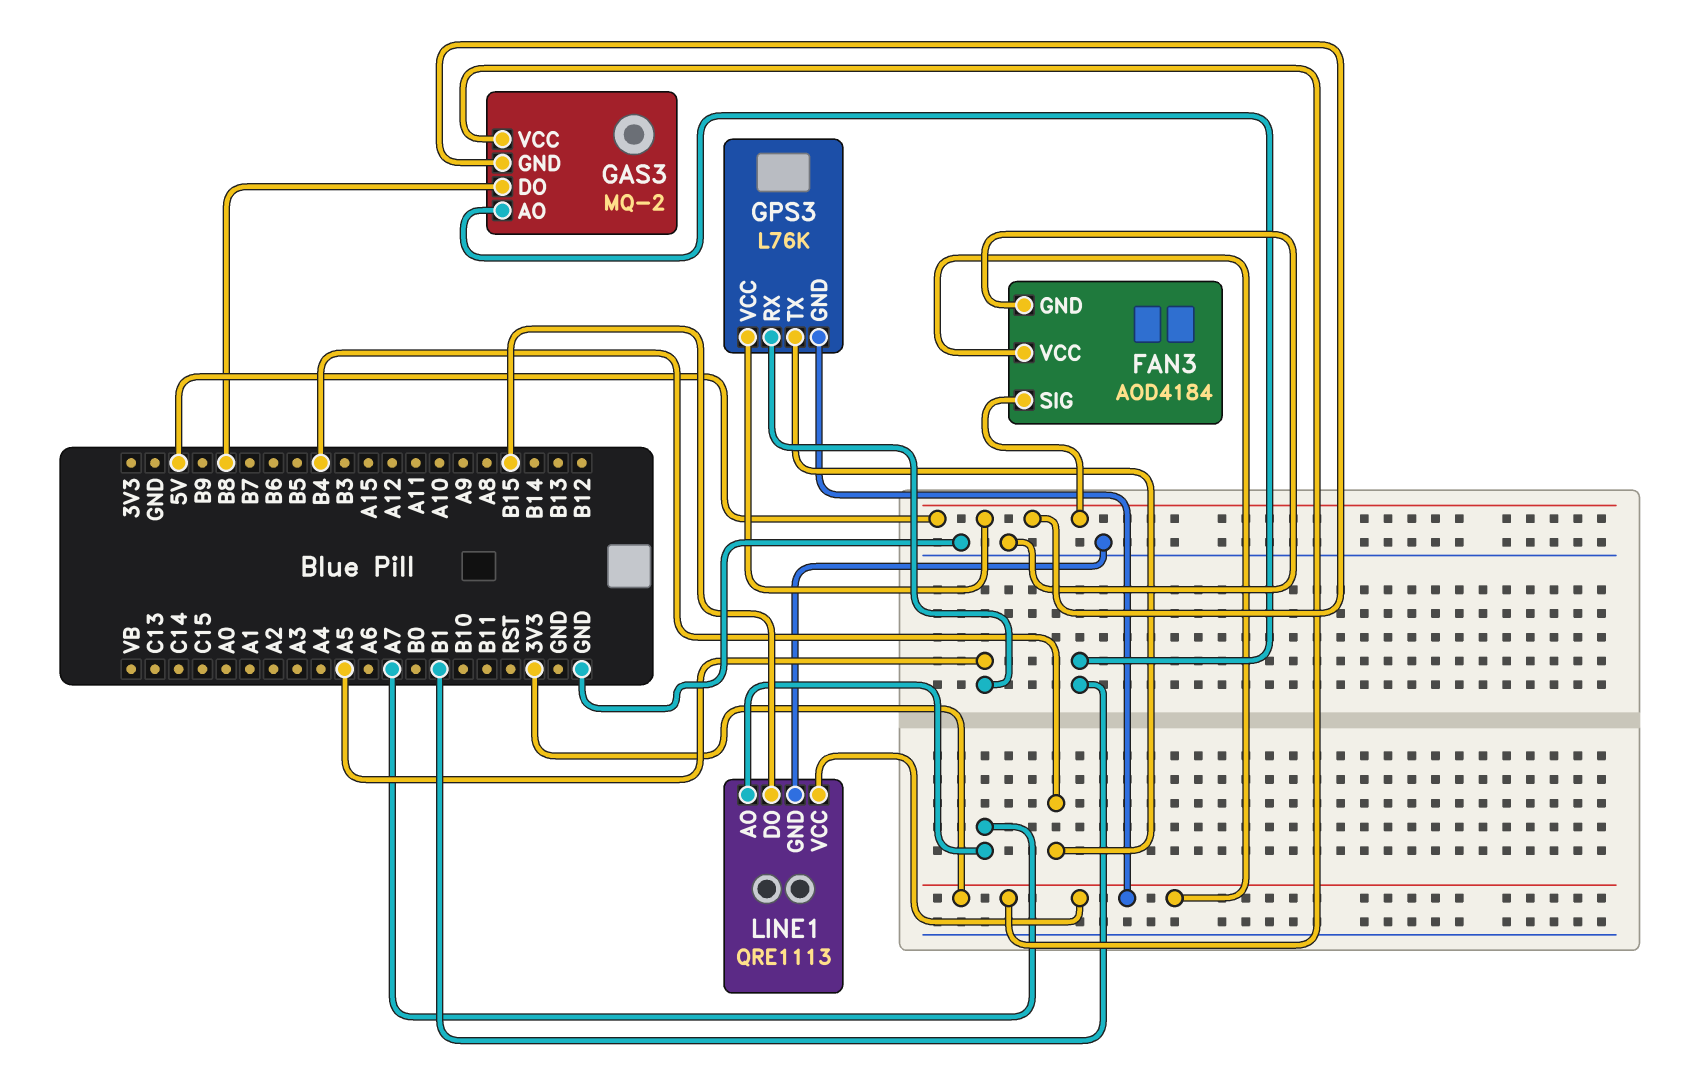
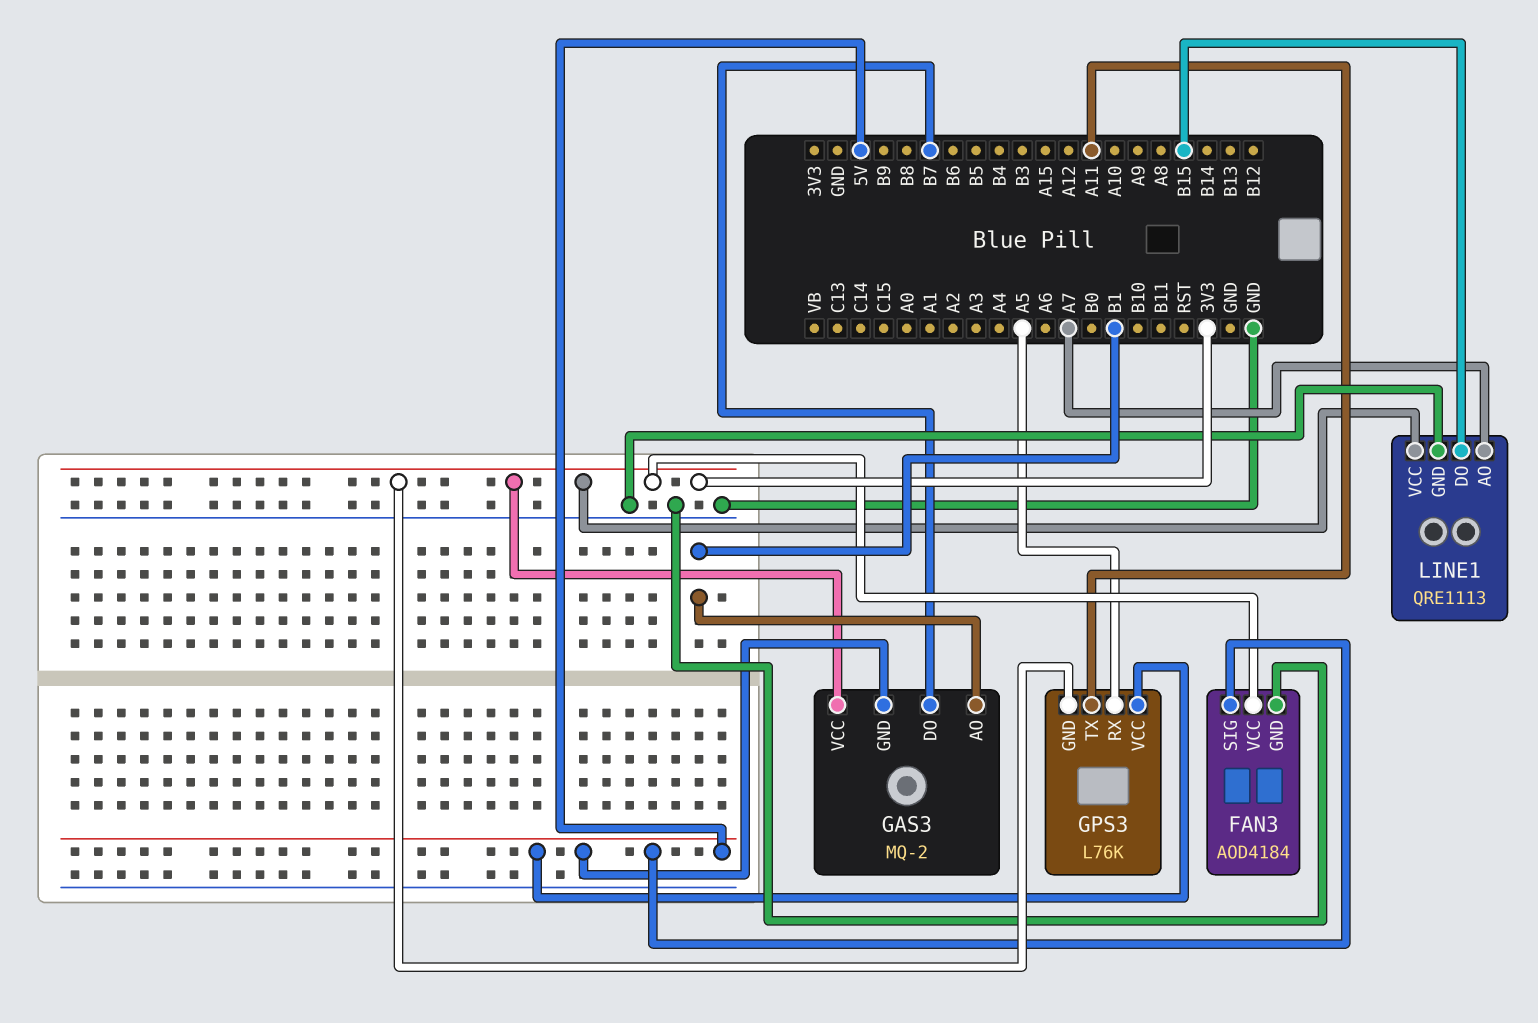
GAS3 pin DO: B8 -> B7
GPS3 pin TX: B4 -> A11

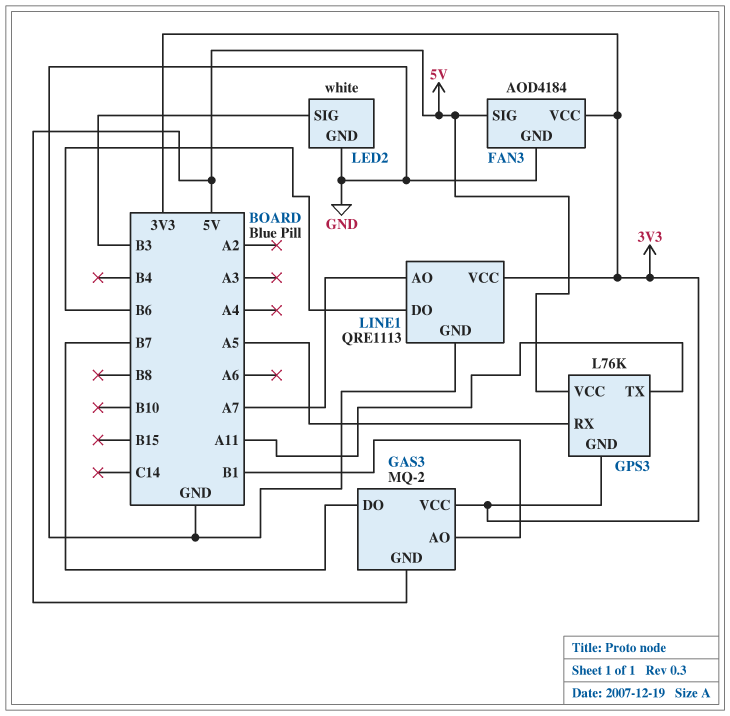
LED2: none -> white
LED2 pin GND: none -> GND
LED2 pin SIG: none -> B3
LINE1 pin DO: B15 -> B6

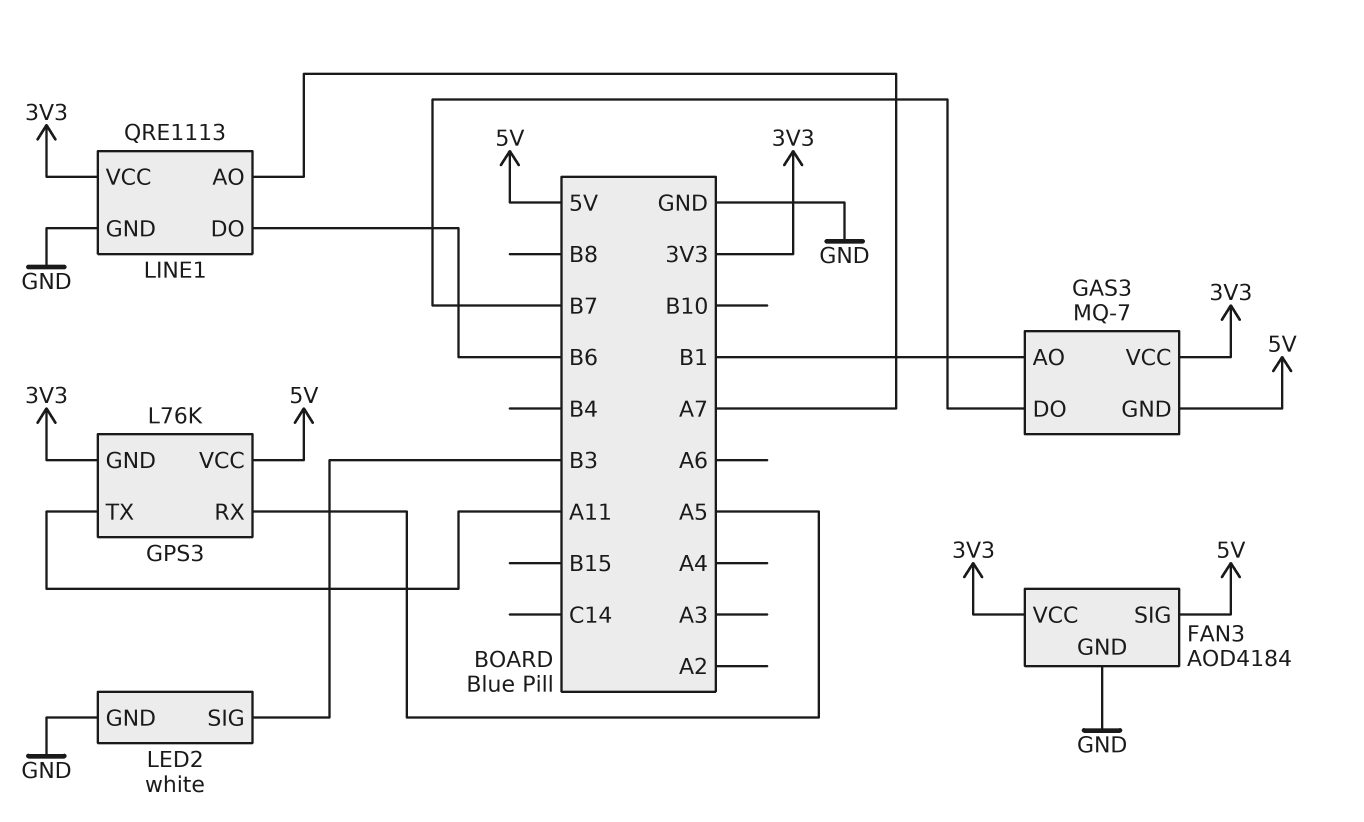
GAS3: MQ-2 -> MQ-7

